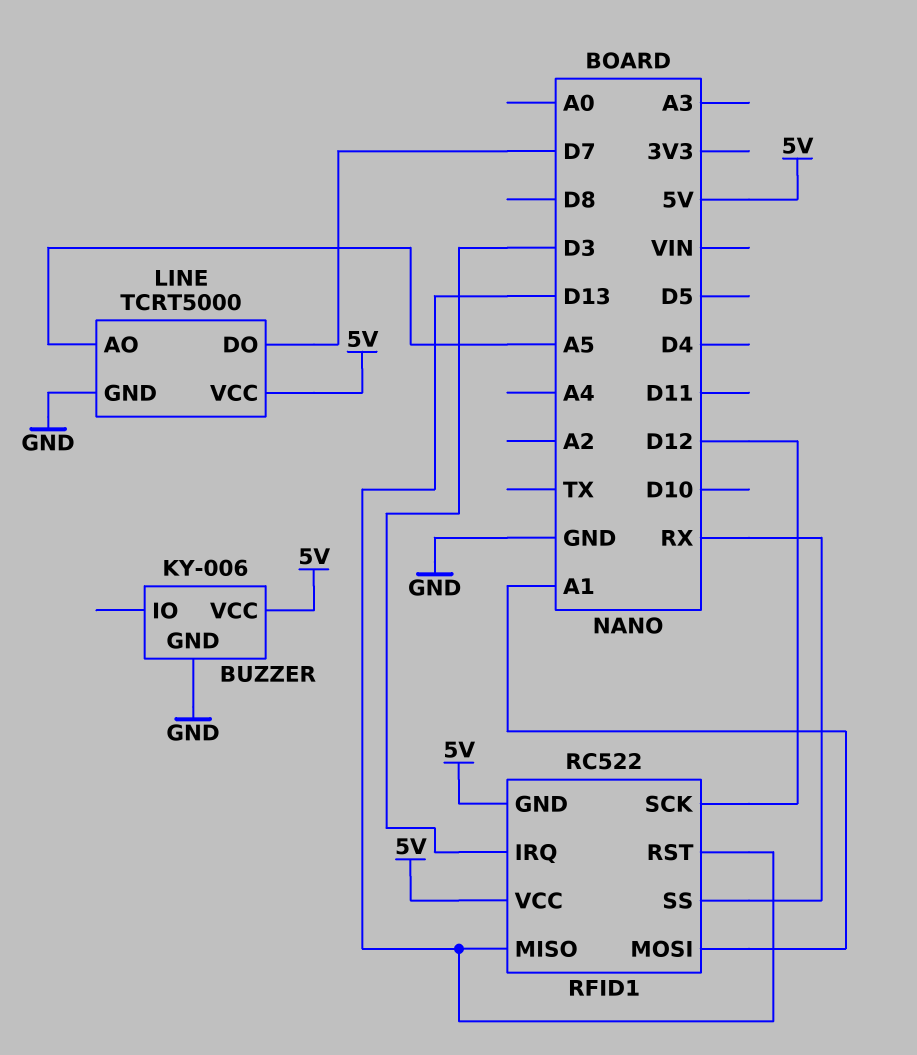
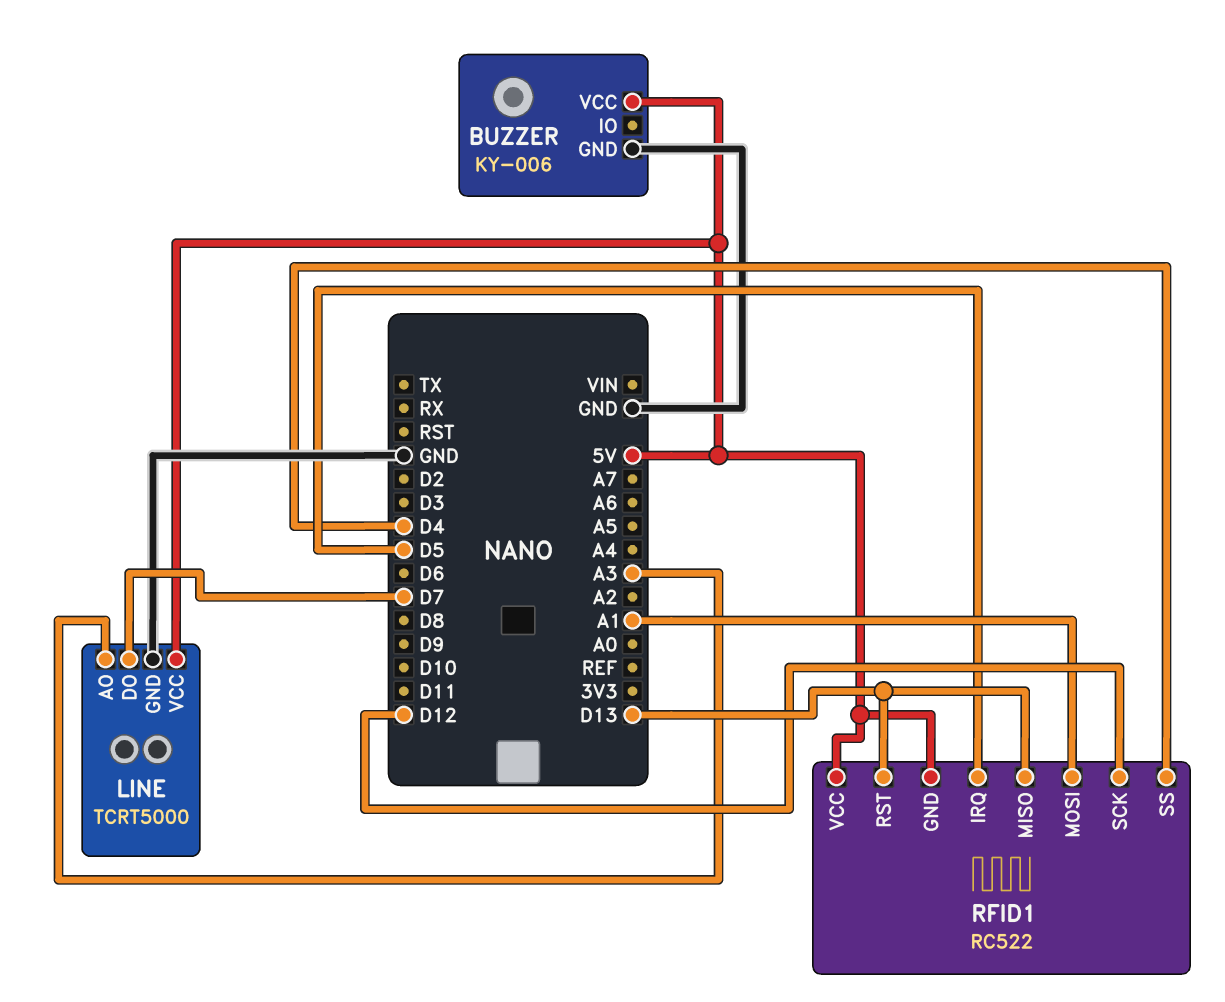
LINE pin AO: A5 -> A3
RFID1 pin IRQ: D3 -> D5
RFID1 pin SS: RX -> D4

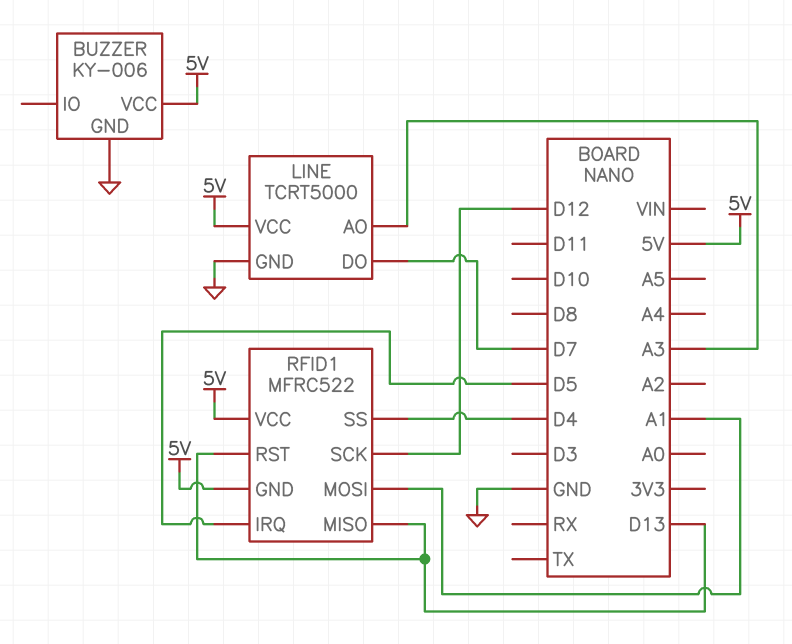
RFID1: RC522 -> MFRC522

